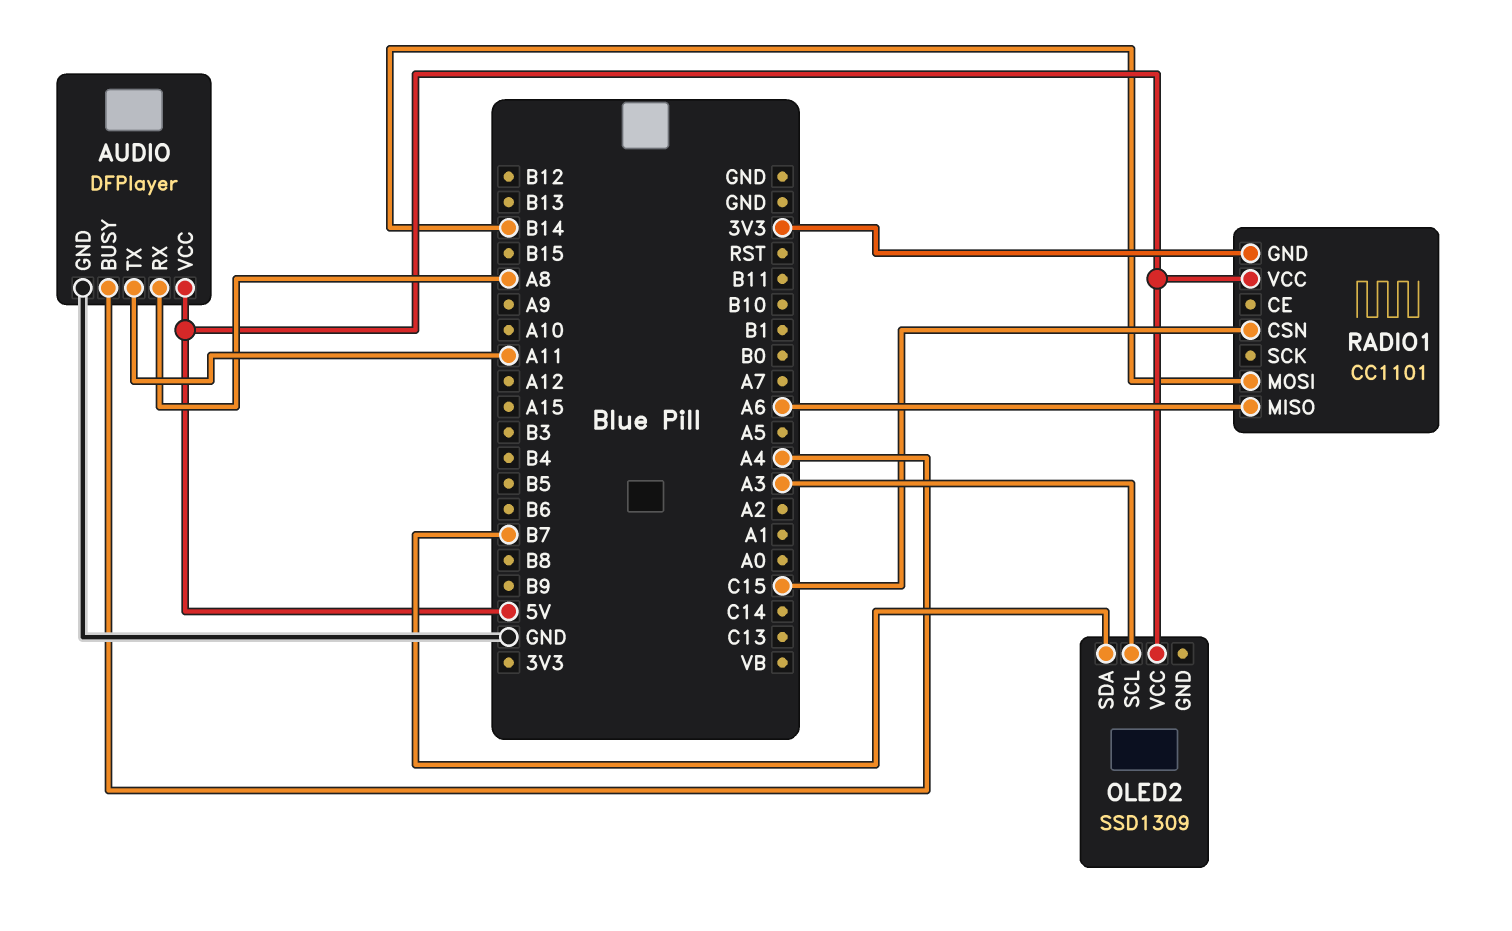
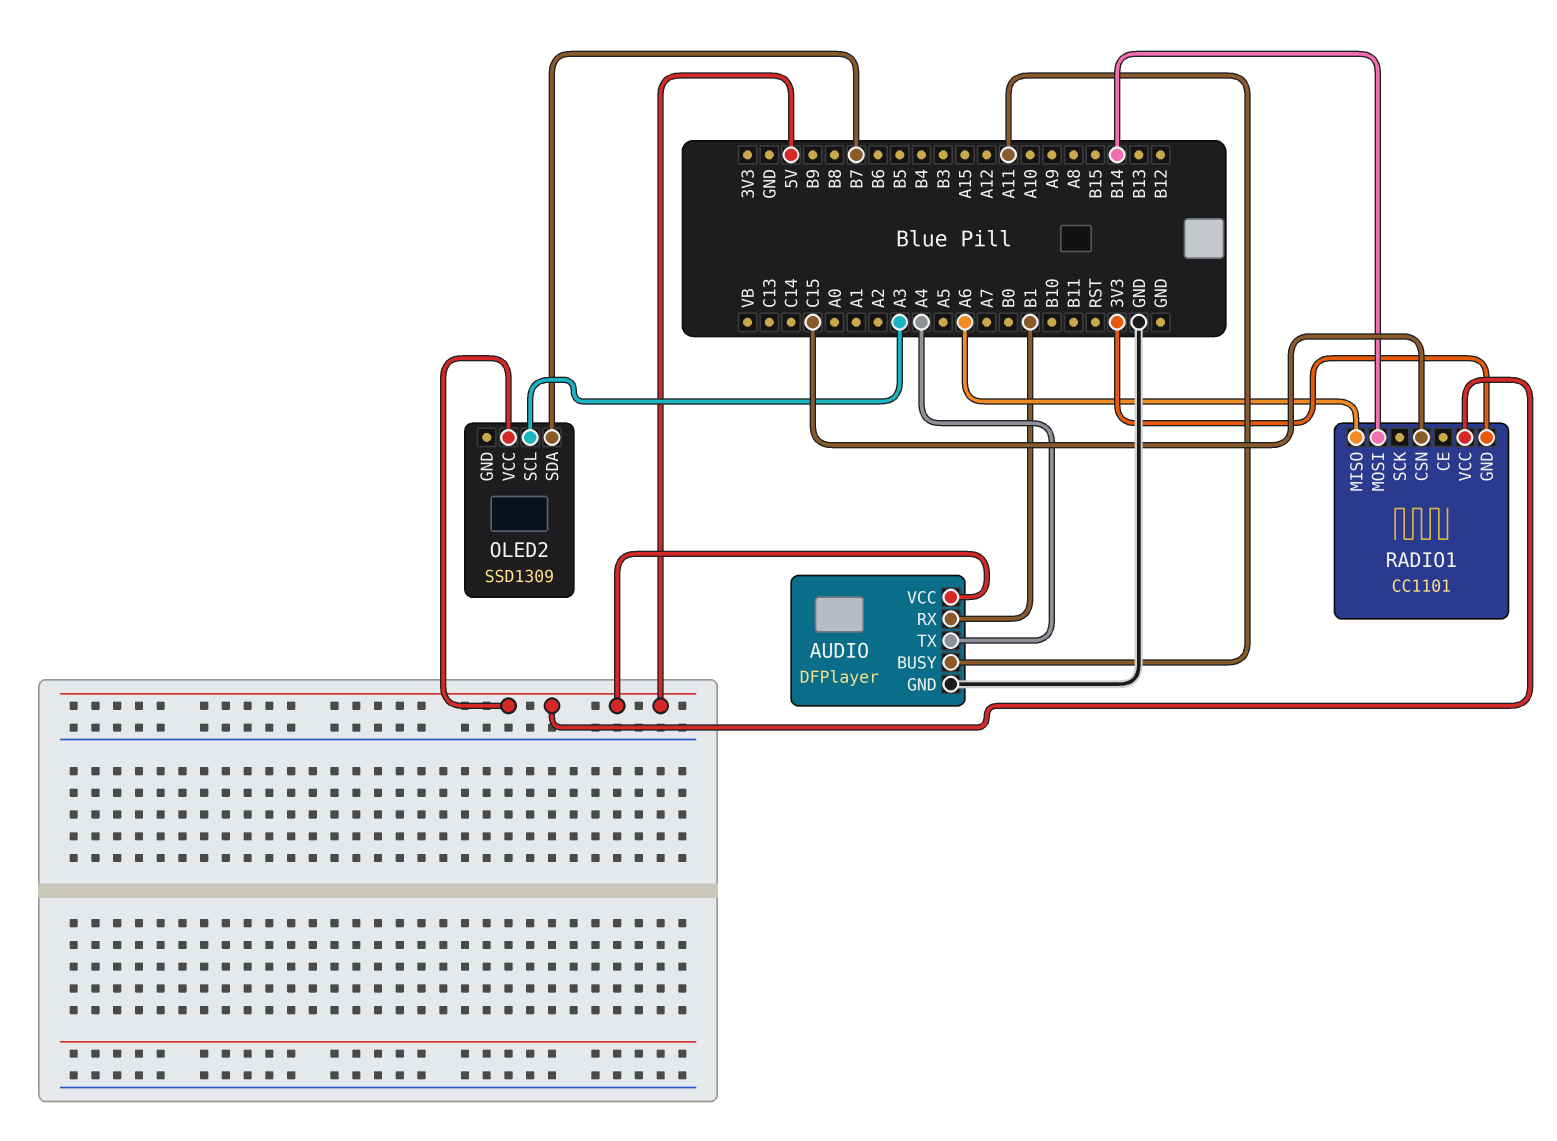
AUDIO pin BUSY: A4 -> A11
AUDIO pin RX: A8 -> B1
AUDIO pin TX: A11 -> A4

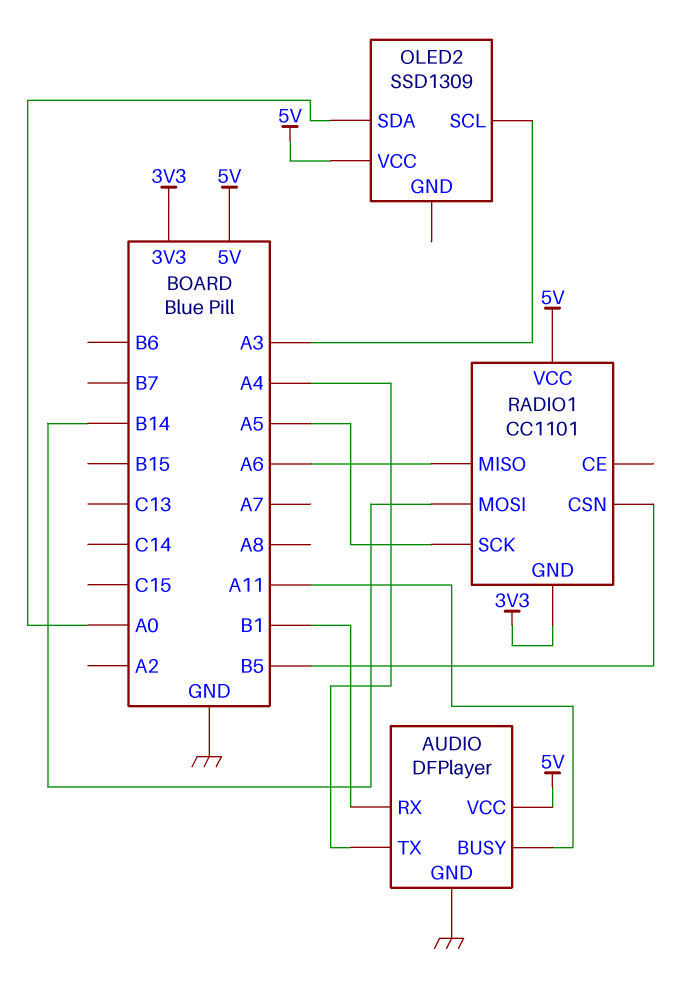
OLED2 pin SDA: B7 -> A0
RADIO1 pin CSN: C15 -> B5
RADIO1 pin SCK: none -> A5

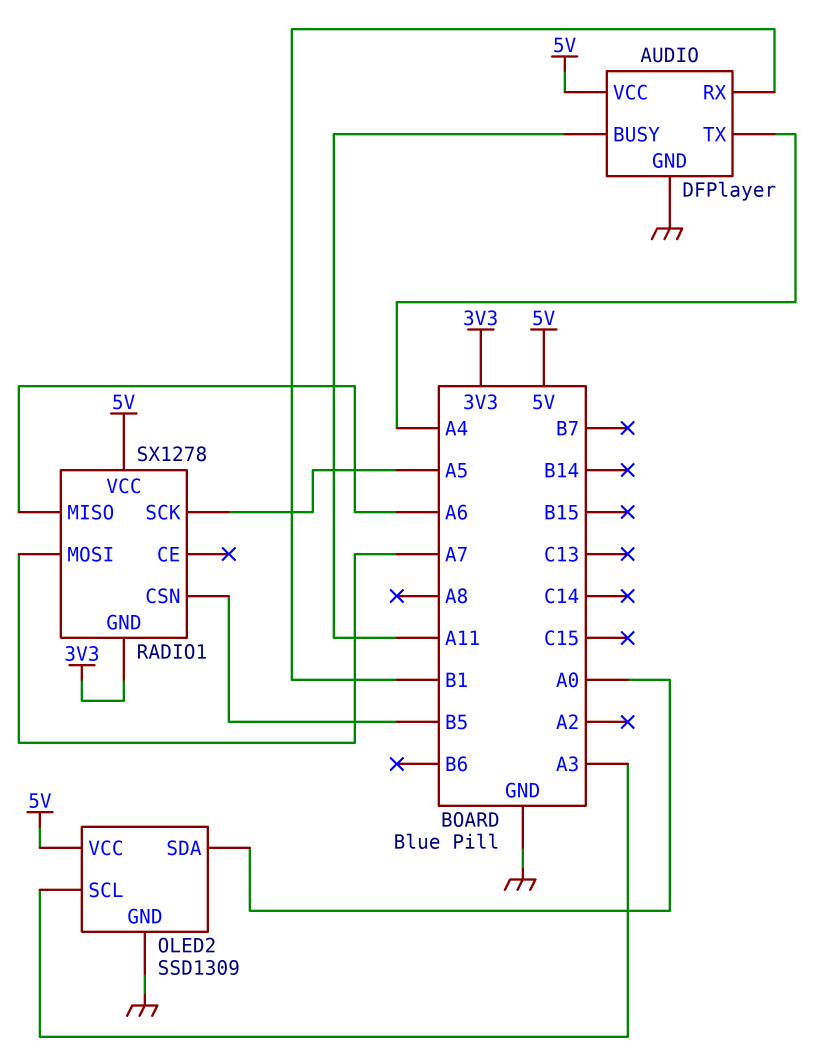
OLED2 pin GND: none -> GND
RADIO1: CC1101 -> SX1278
RADIO1 pin MOSI: B14 -> A7

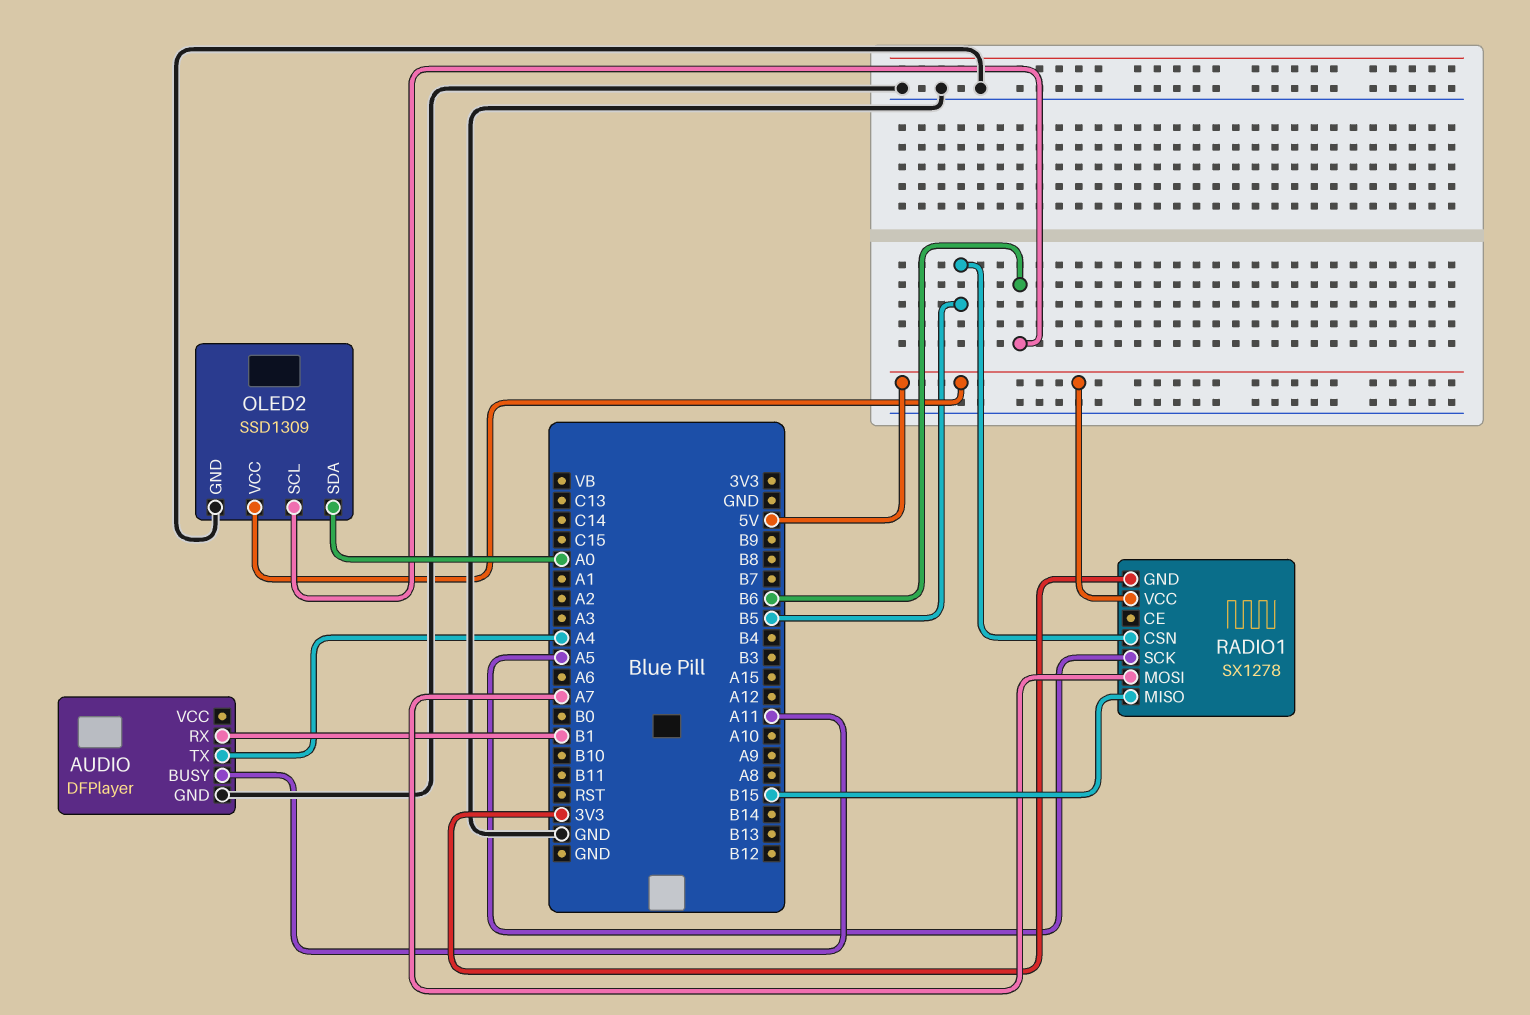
AUDIO pin VCC: 5V -> none
OLED2 pin SCL: A3 -> B6
RADIO1 pin MISO: A6 -> B15

